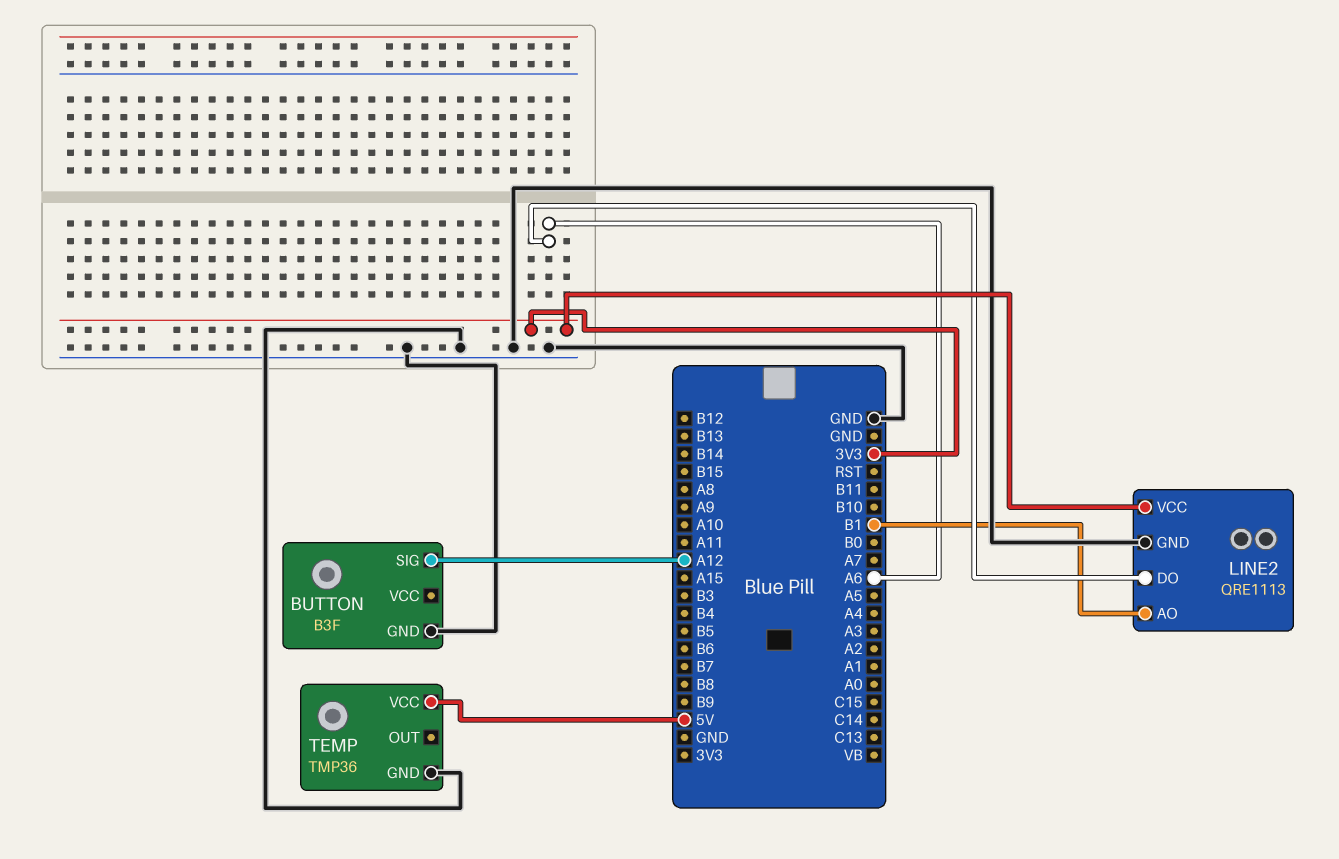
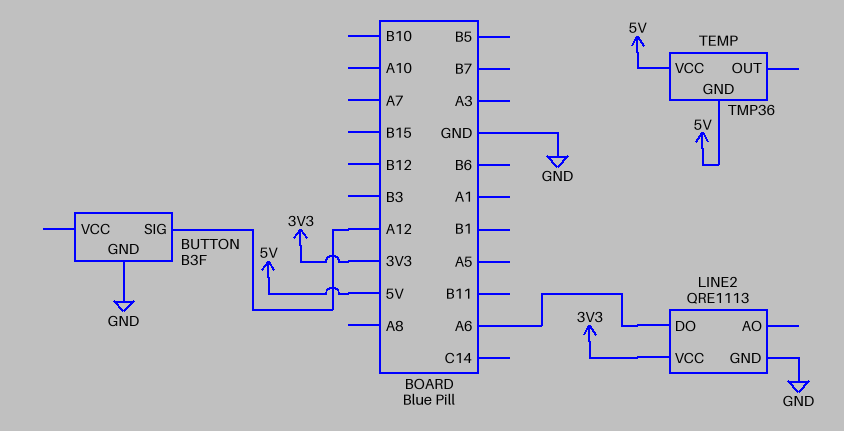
LINE2 pin AO: B1 -> none
TEMP pin GND: GND -> 5V

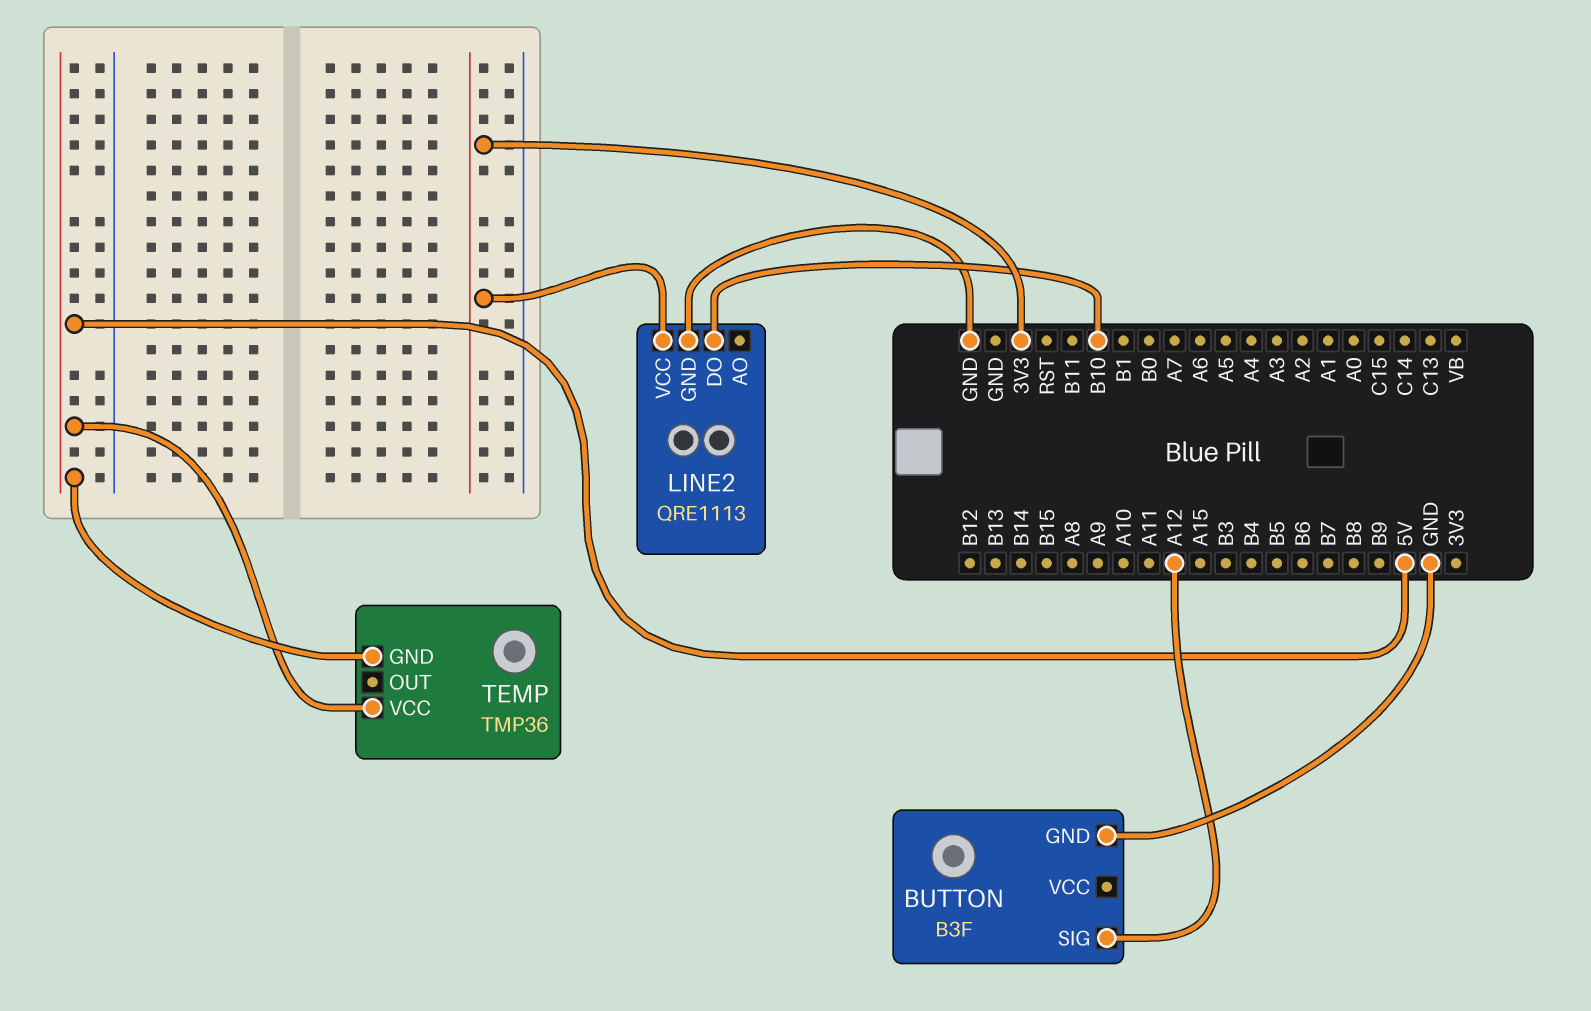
LINE2 pin DO: A6 -> B10

